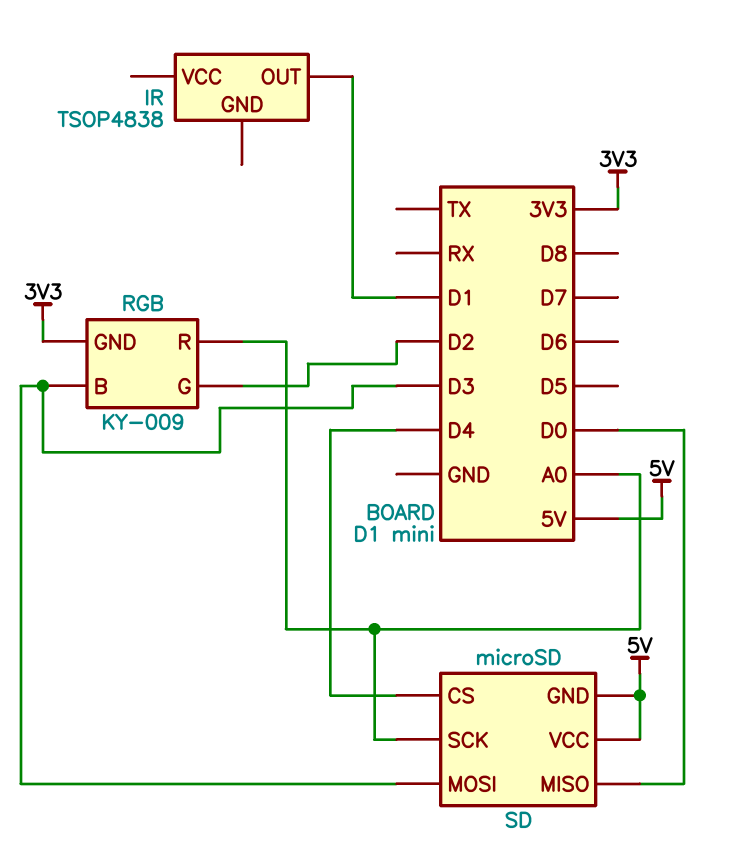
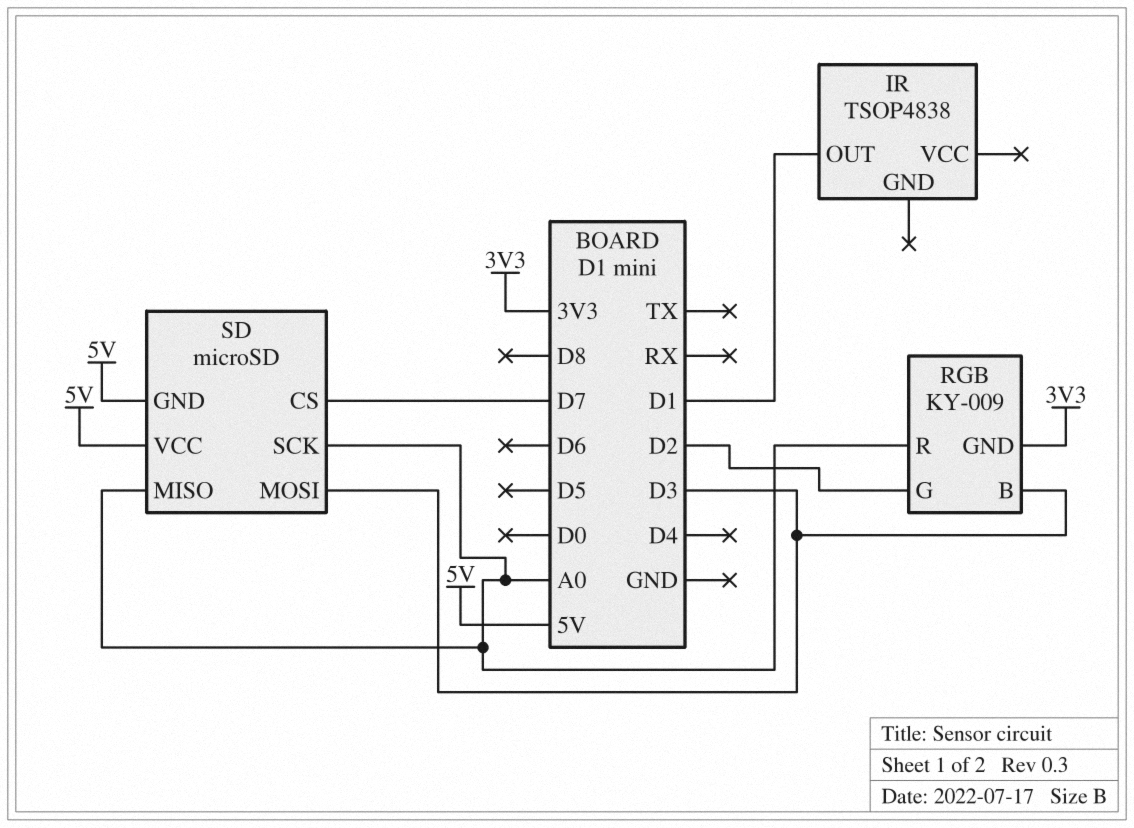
SD pin CS: D4 -> D7
SD pin MISO: D0 -> A0

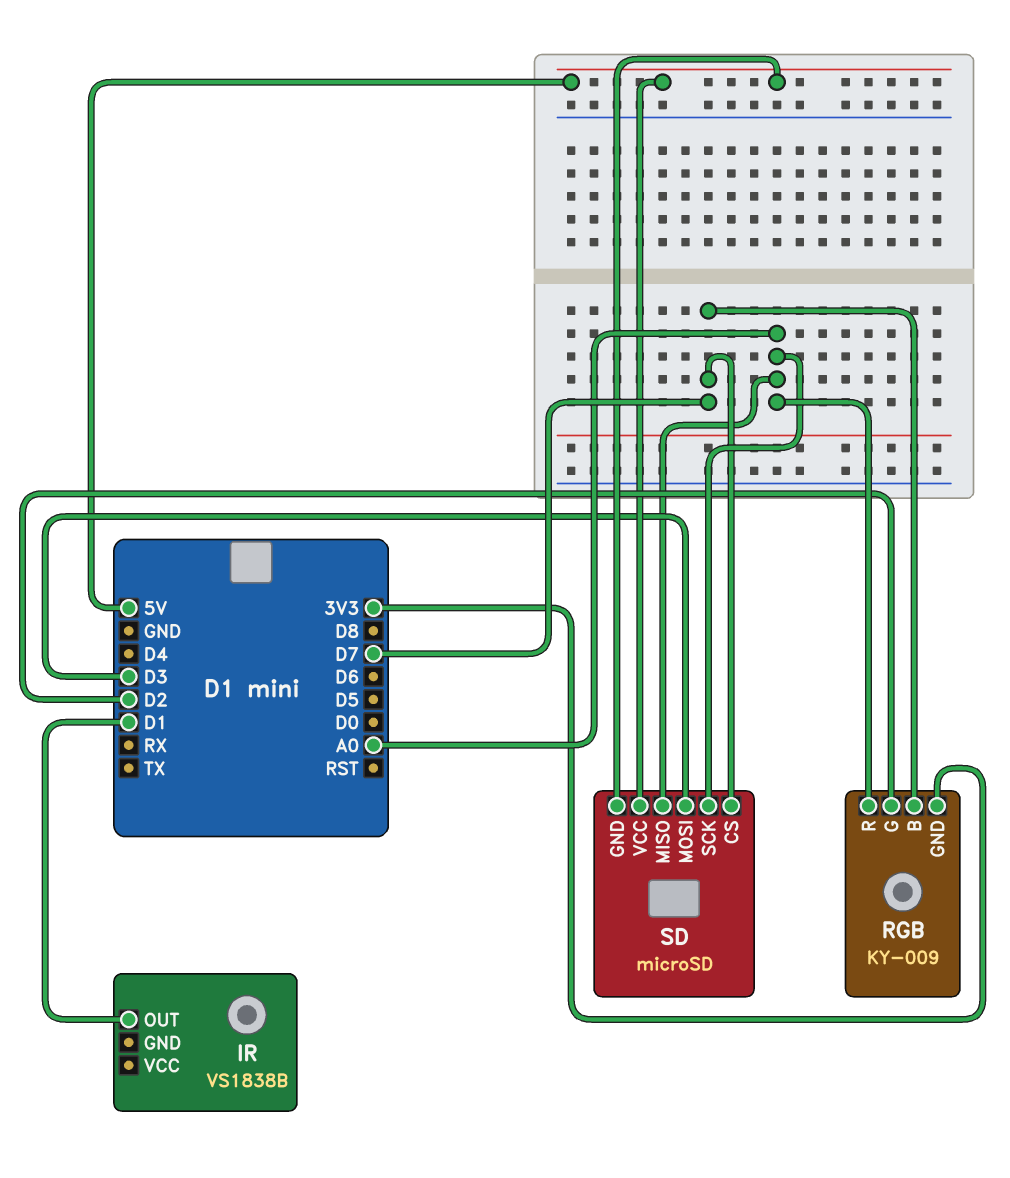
IR: TSOP4838 -> VS1838B
RGB pin B: D3 -> D7

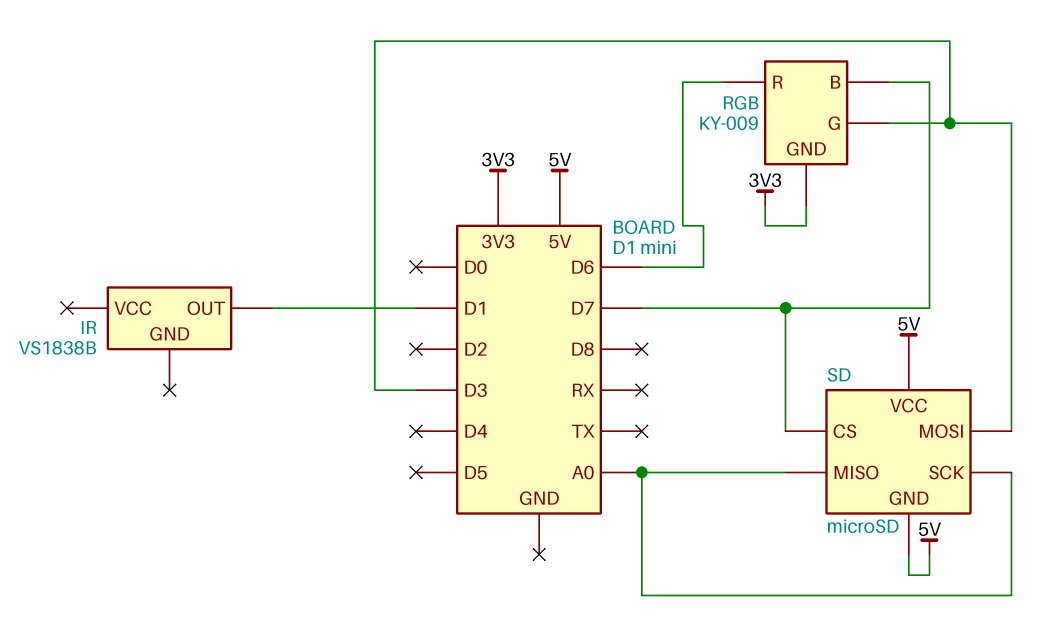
RGB pin G: D2 -> D3
RGB pin R: A0 -> D6

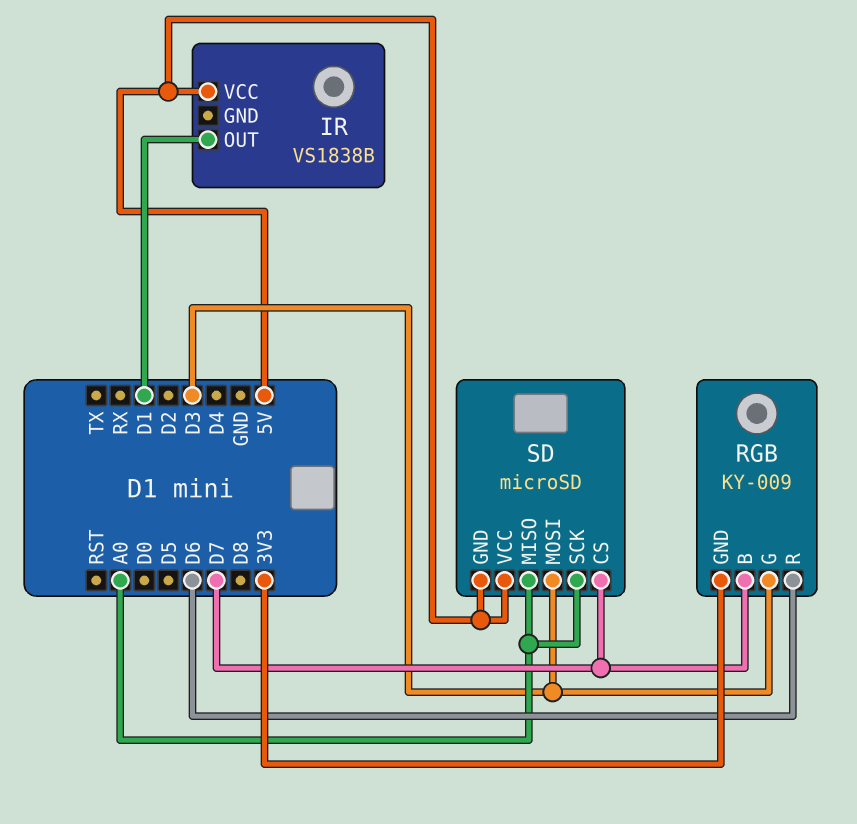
IR pin VCC: none -> 5V

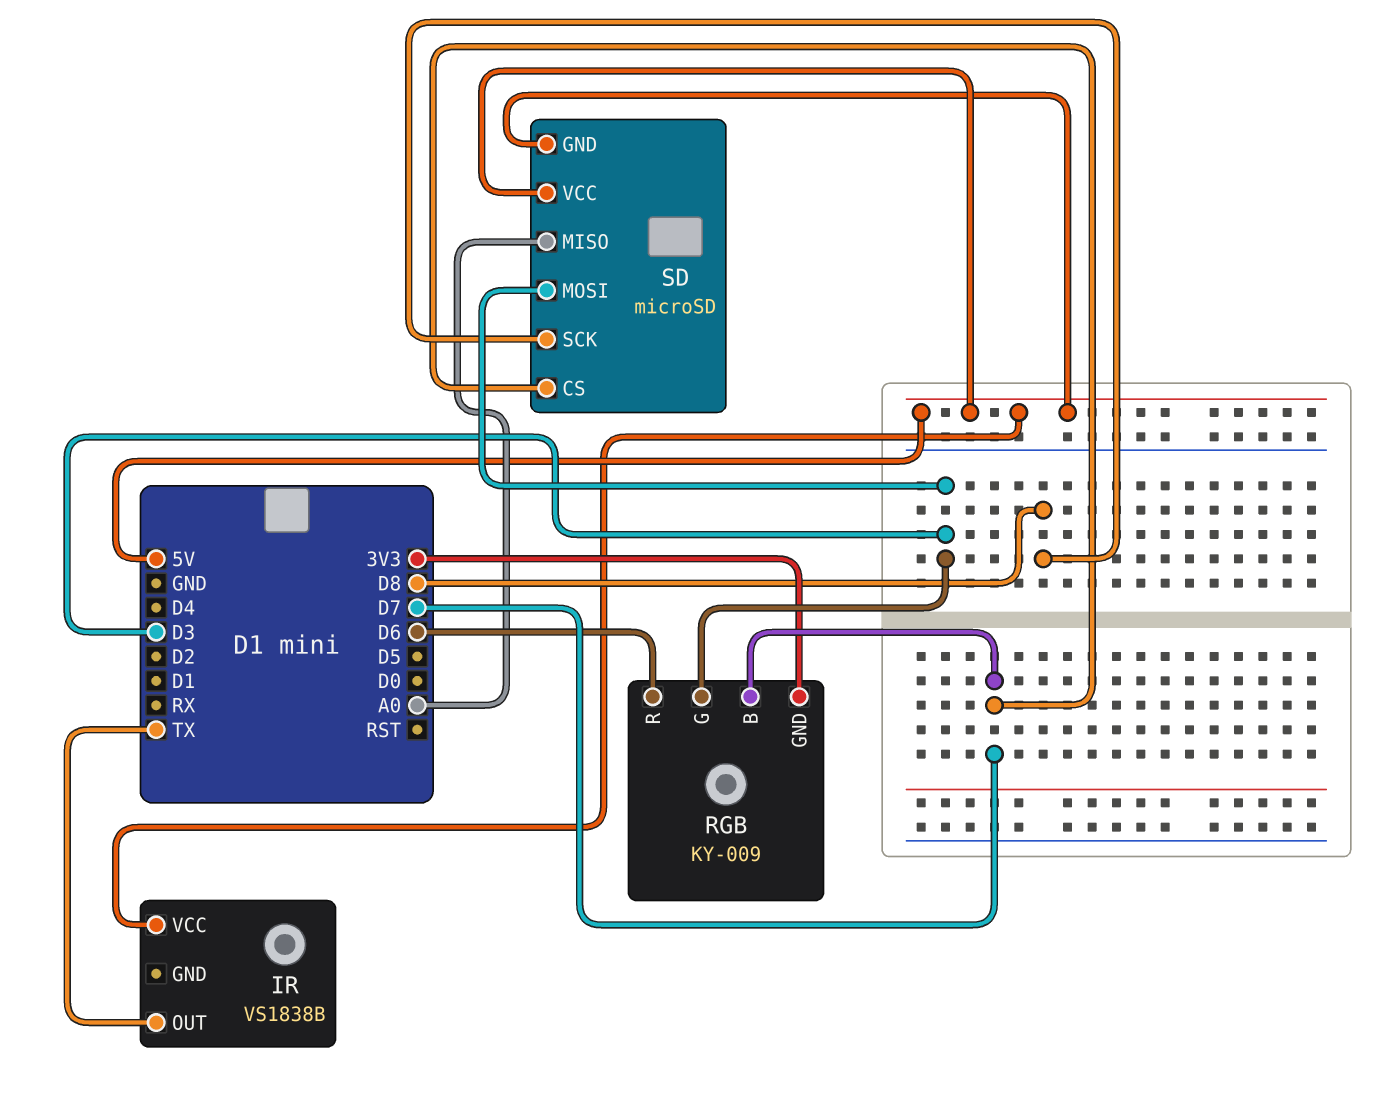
IR pin OUT: D1 -> TX
SD pin SCK: A0 -> D8

